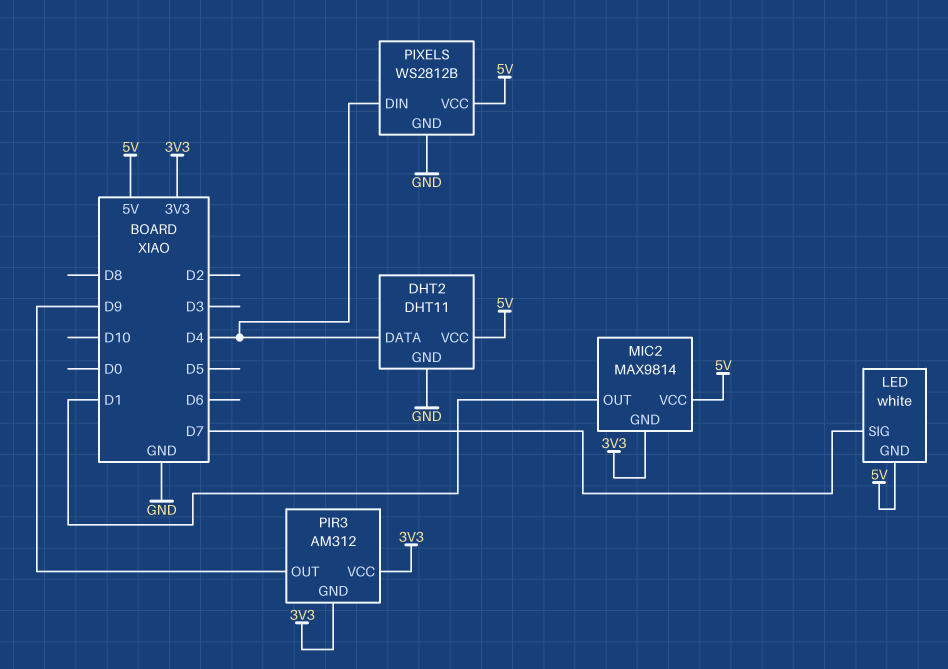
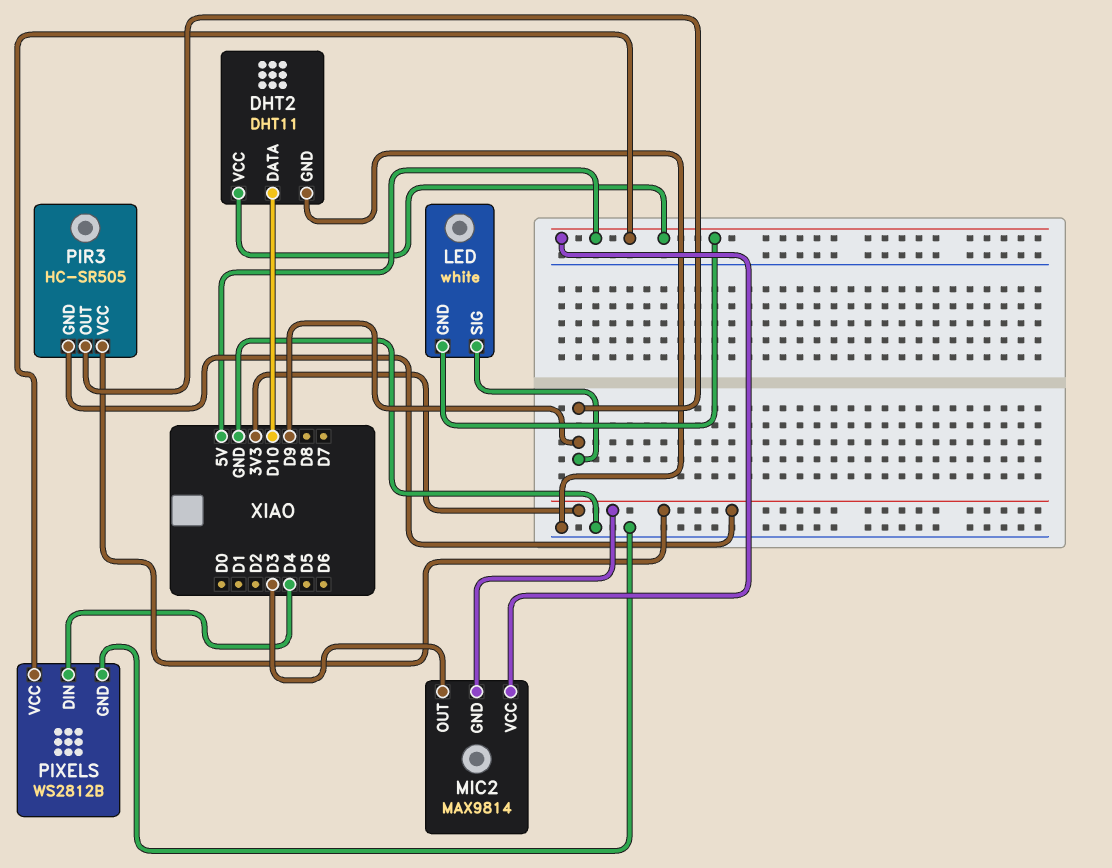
DHT2 pin DATA: D4 -> D10
LED pin SIG: D7 -> D9
MIC2 pin OUT: D1 -> D3
PIR3: AM312 -> HC-SR505

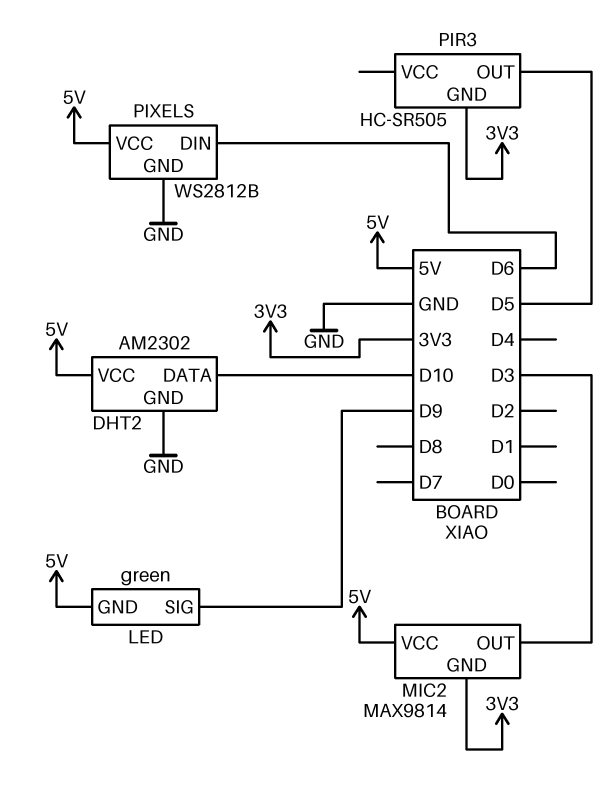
DHT2: DHT11 -> AM2302
LED: white -> green
PIR3 pin OUT: D9 -> D5
PIR3 pin VCC: 3V3 -> none
PIXELS pin DIN: D4 -> D6

